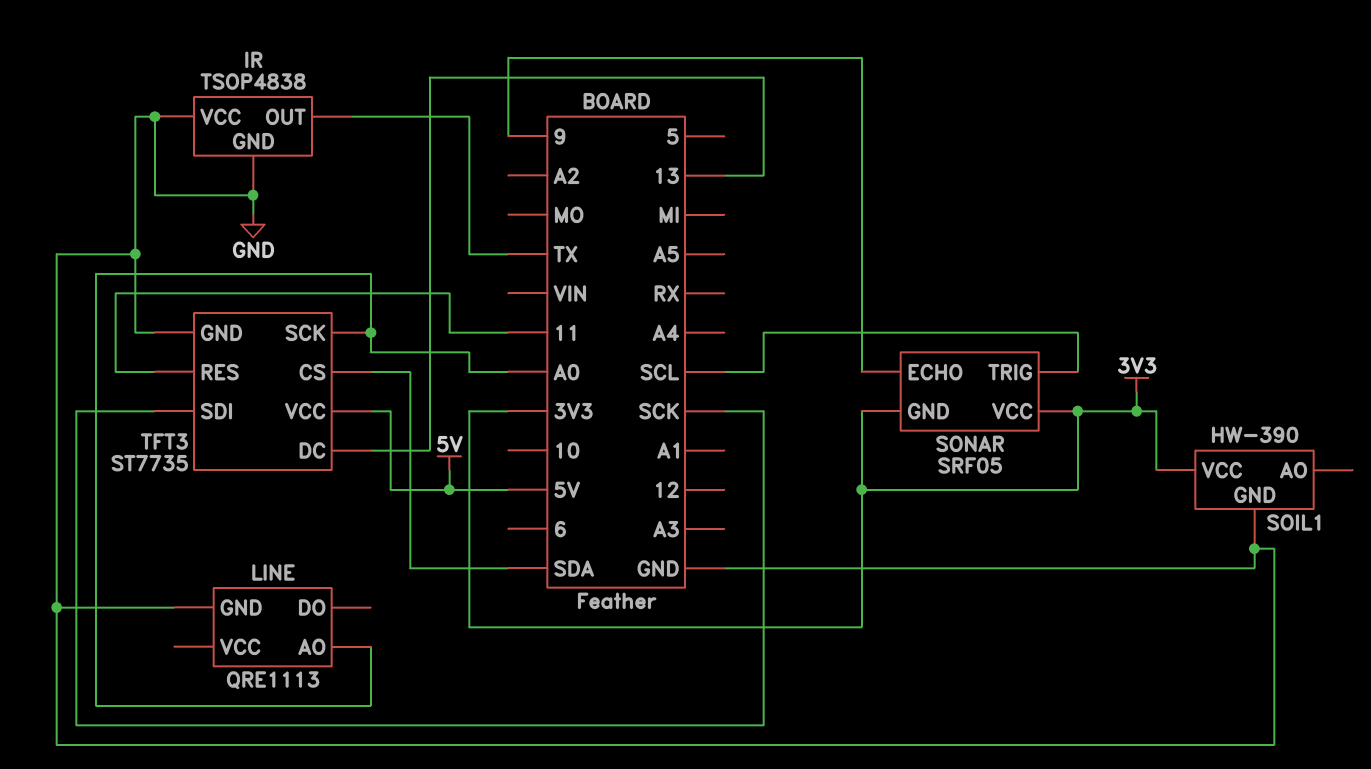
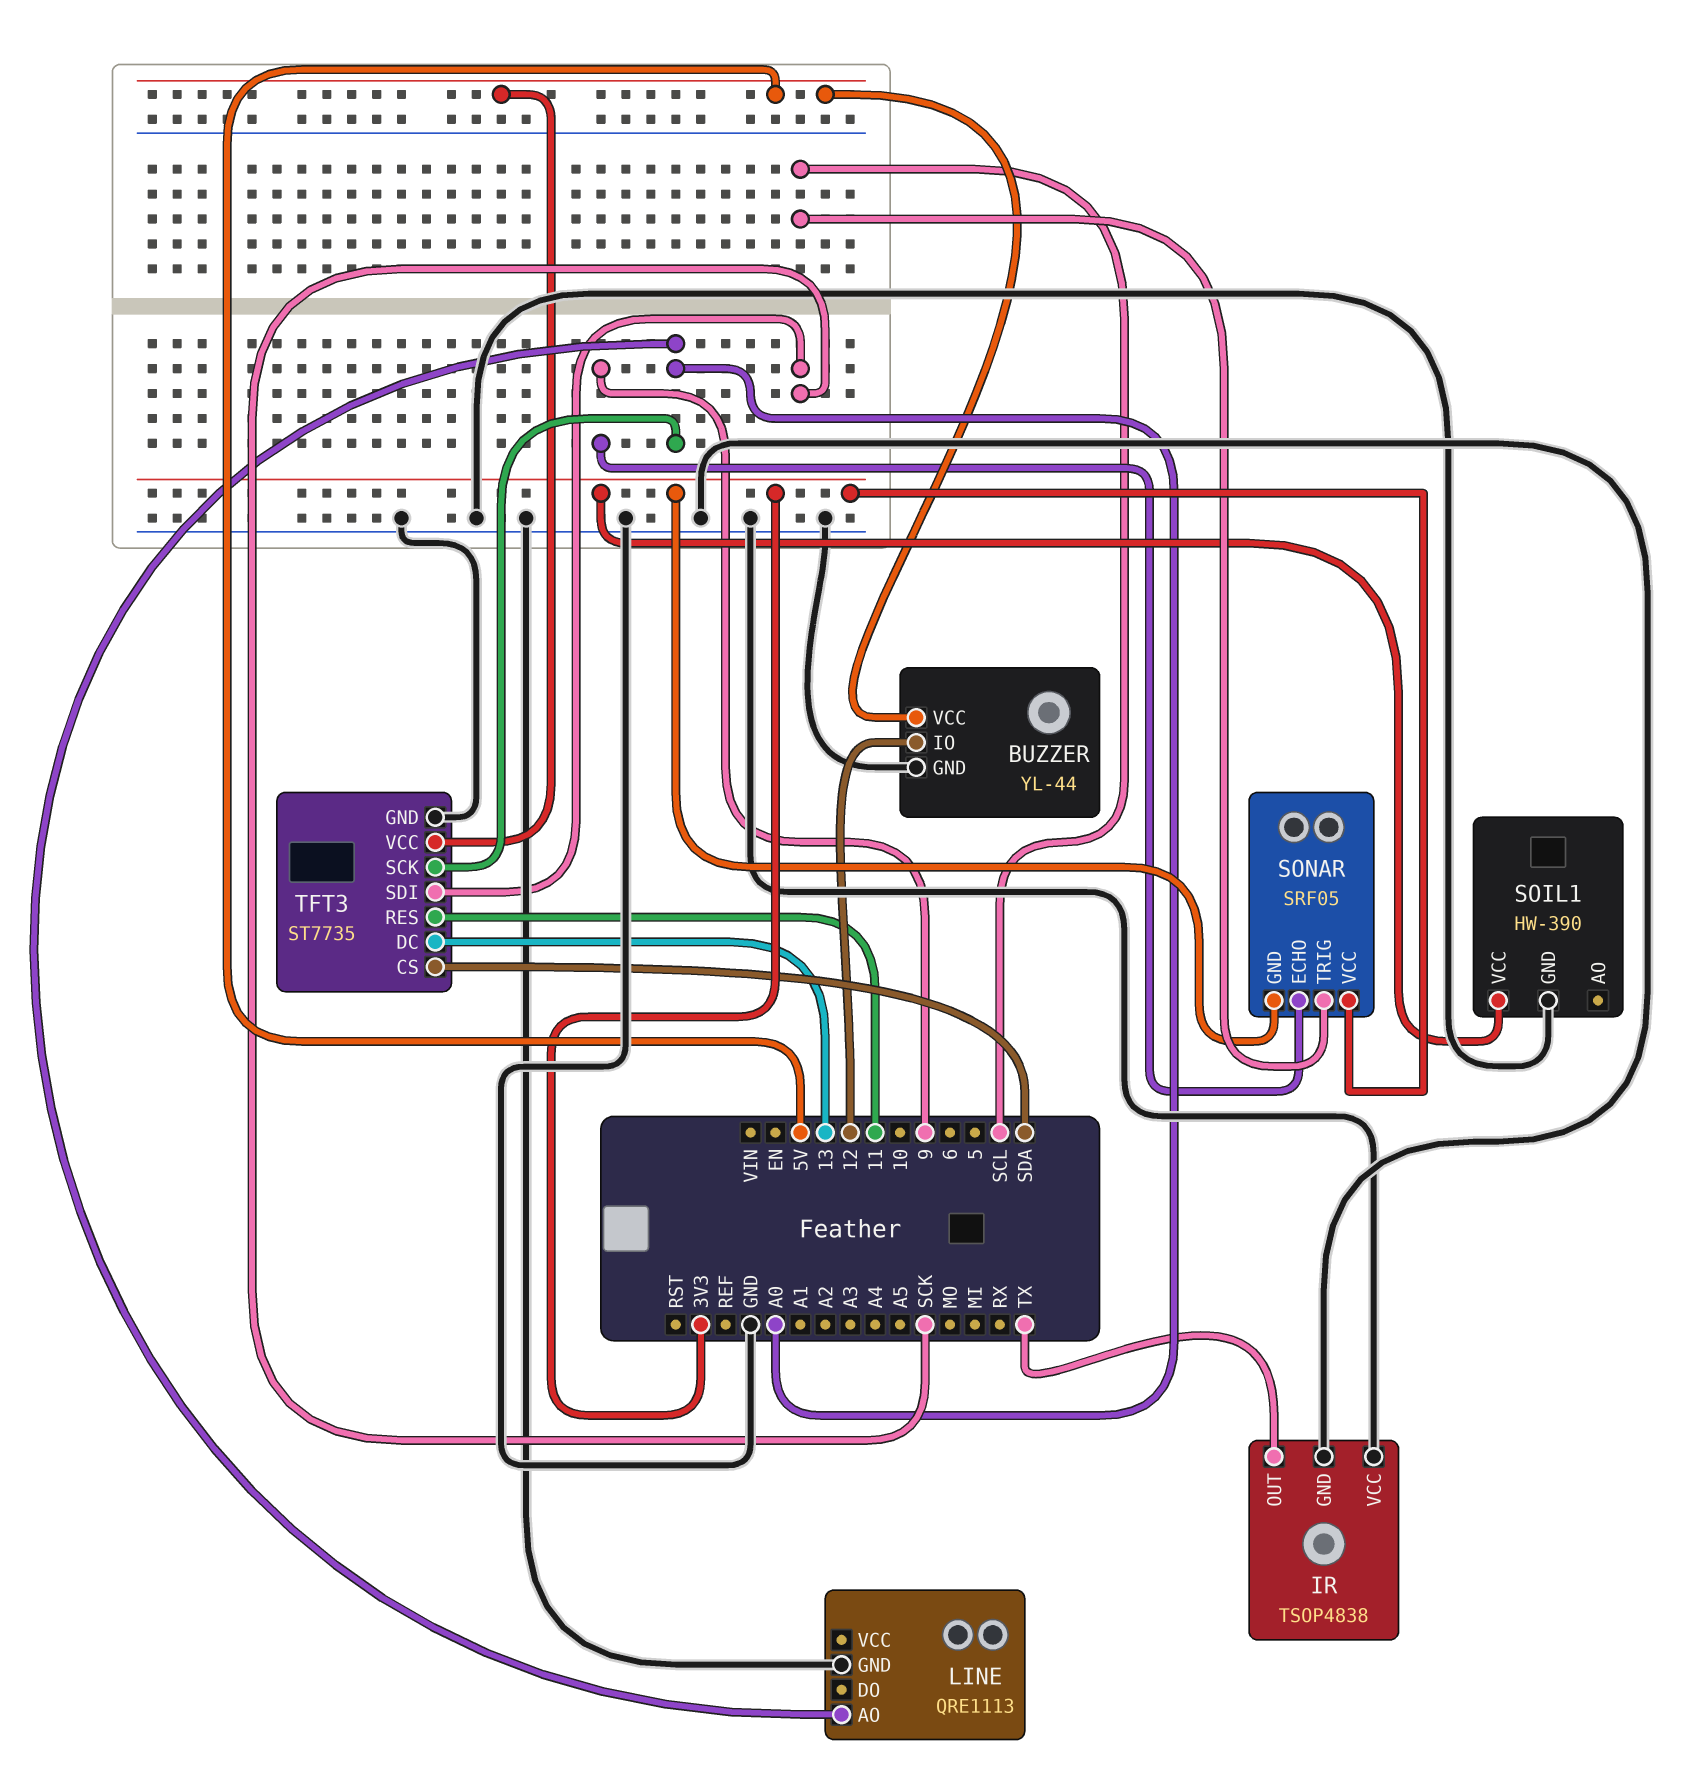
BUZZER: none -> YL-44
BUZZER pin GND: none -> GND
BUZZER pin IO: none -> 12
BUZZER pin VCC: none -> 5V

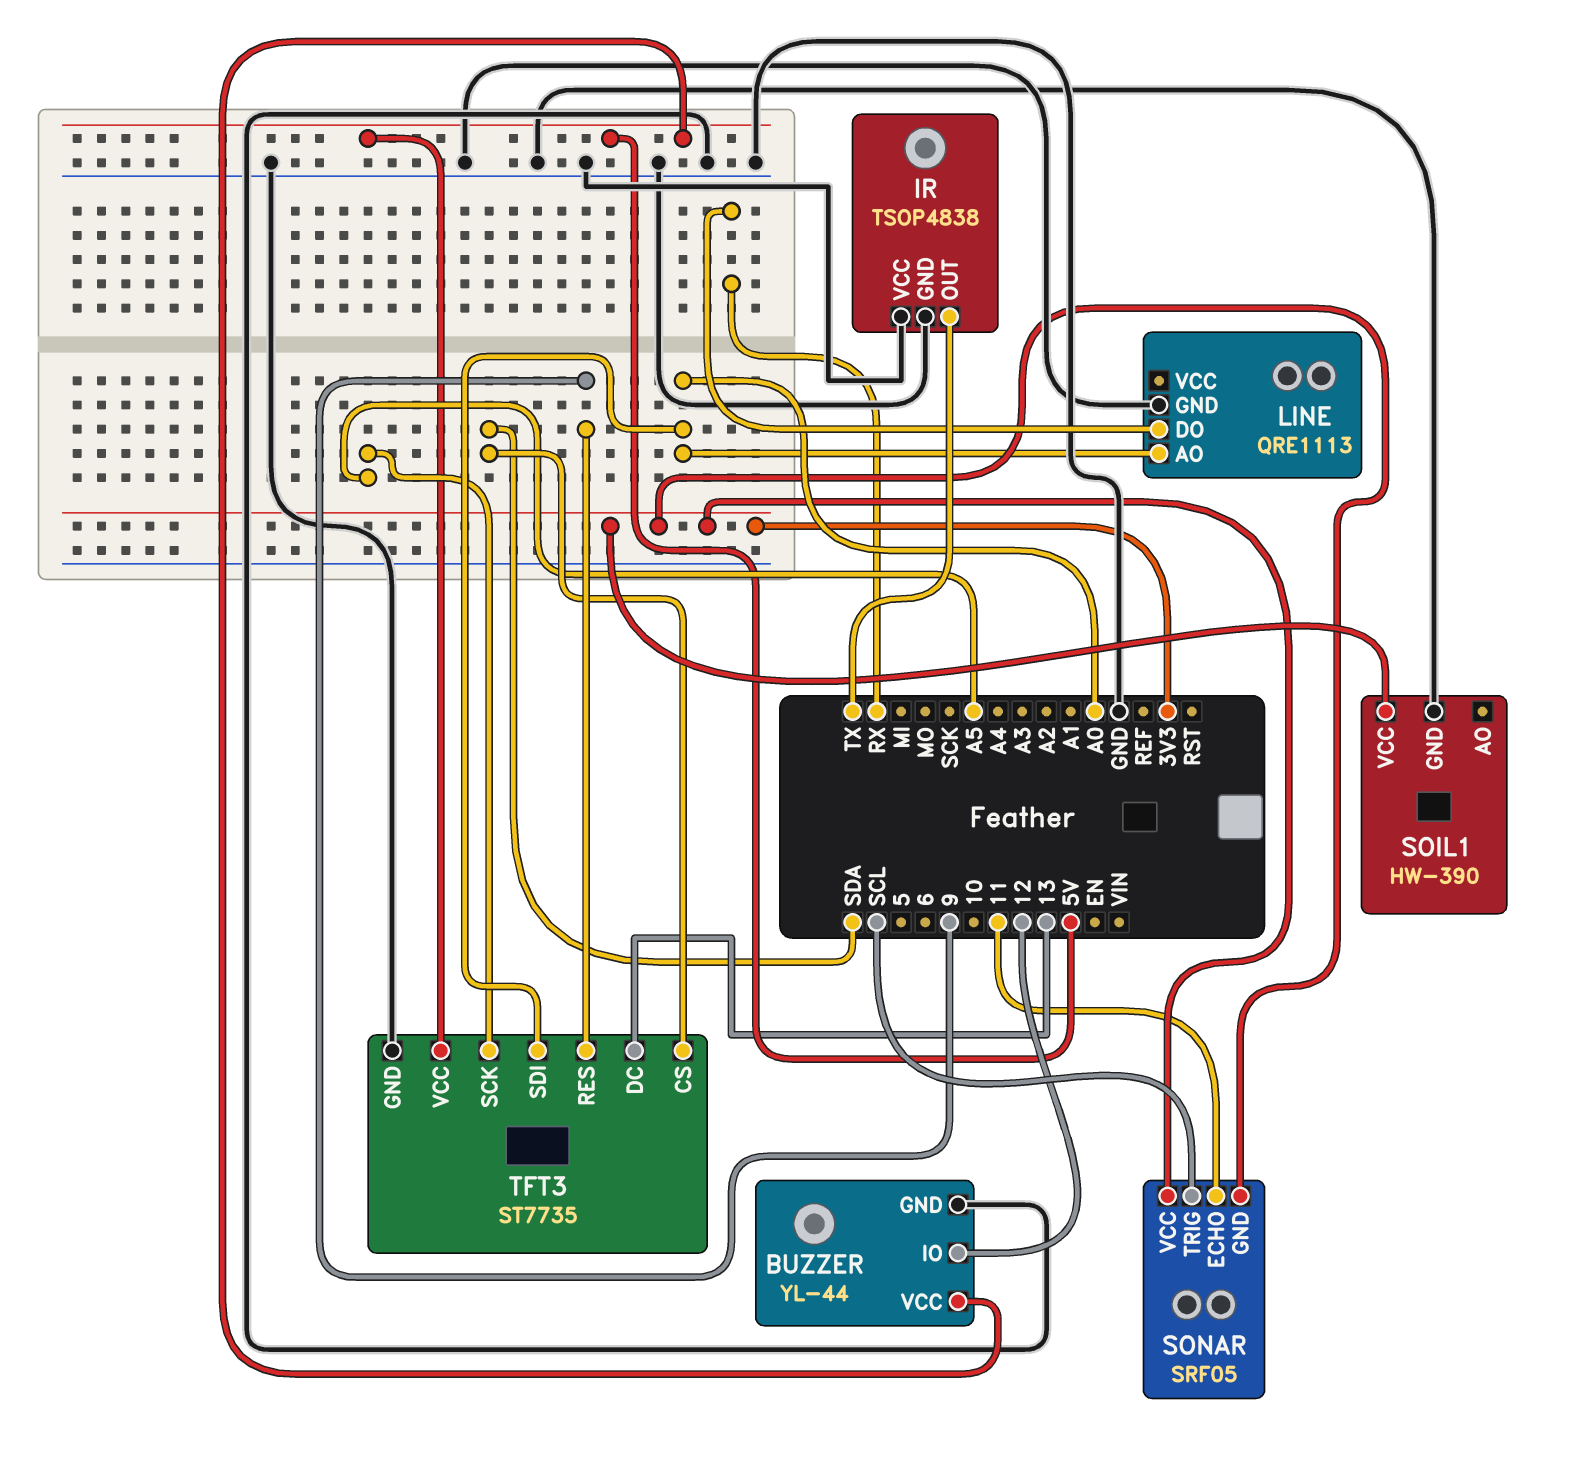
LINE pin DO: none -> RX
SONAR pin ECHO: 9 -> 11
TFT3 pin RES: 11 -> 9
TFT3 pin SCK: A0 -> A5
TFT3 pin SDI: SCK -> A0

